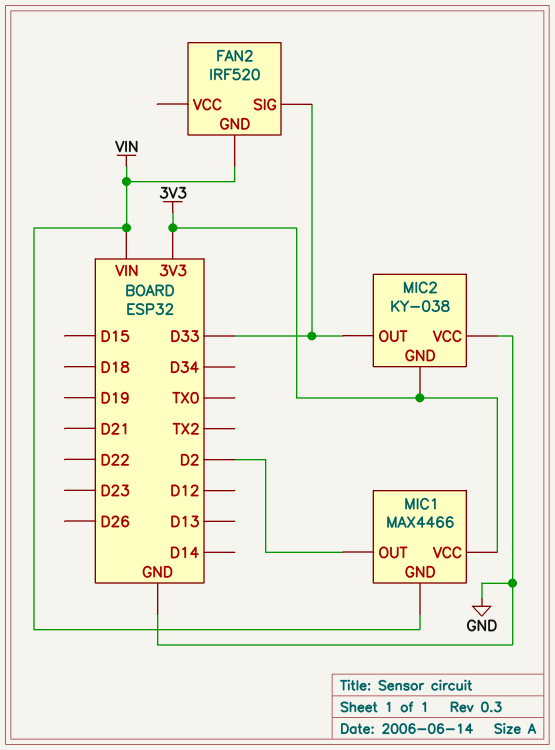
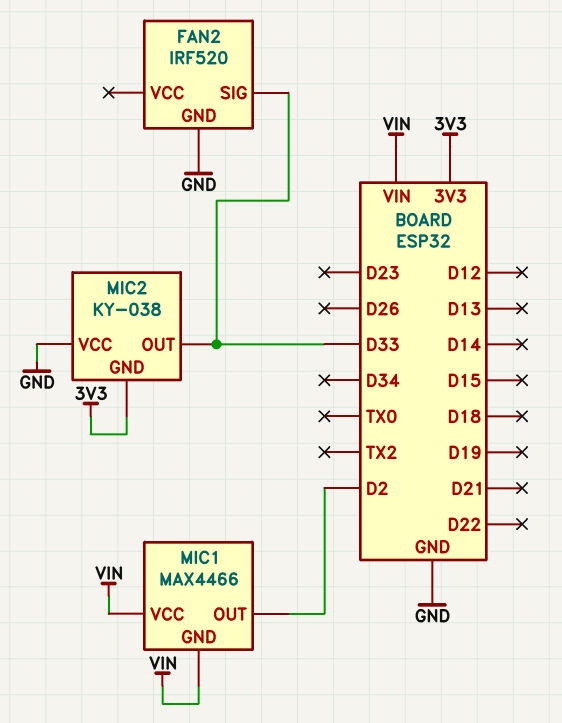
FAN2 pin GND: VIN -> GND
MIC1 pin VCC: 3V3 -> VIN

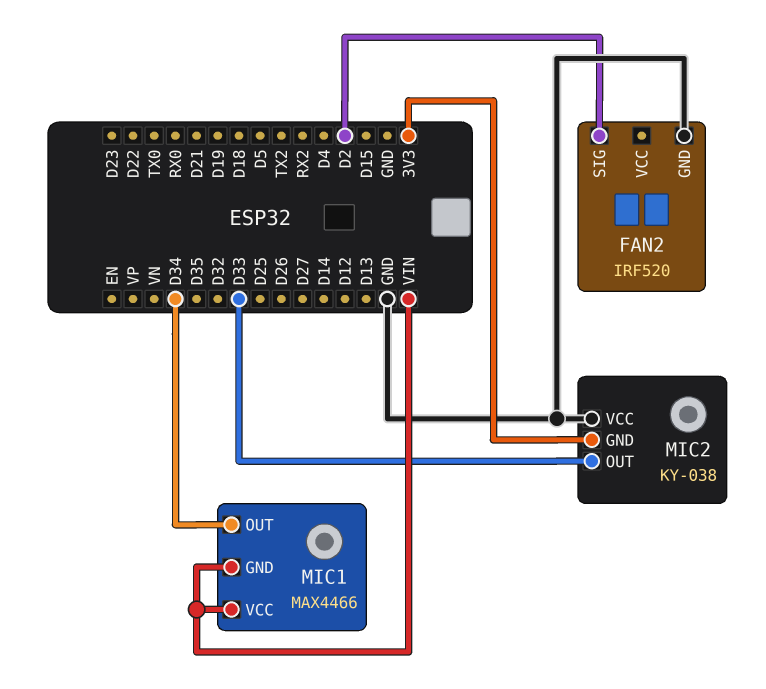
FAN2 pin SIG: D33 -> D2
MIC1 pin OUT: D2 -> D34

